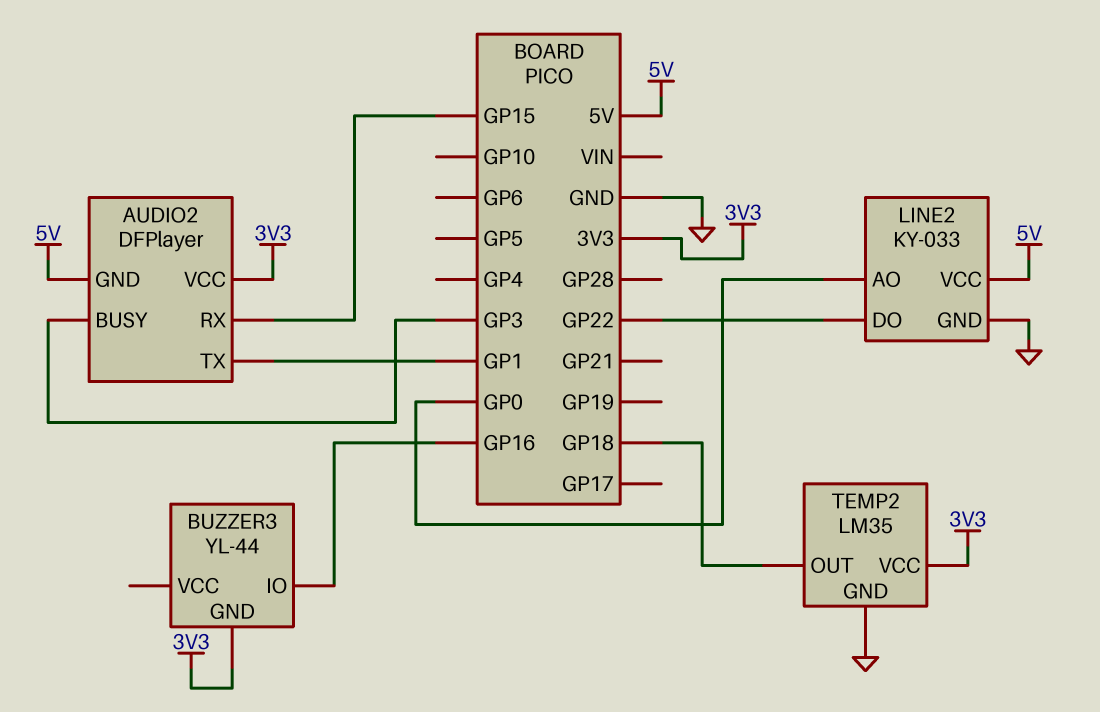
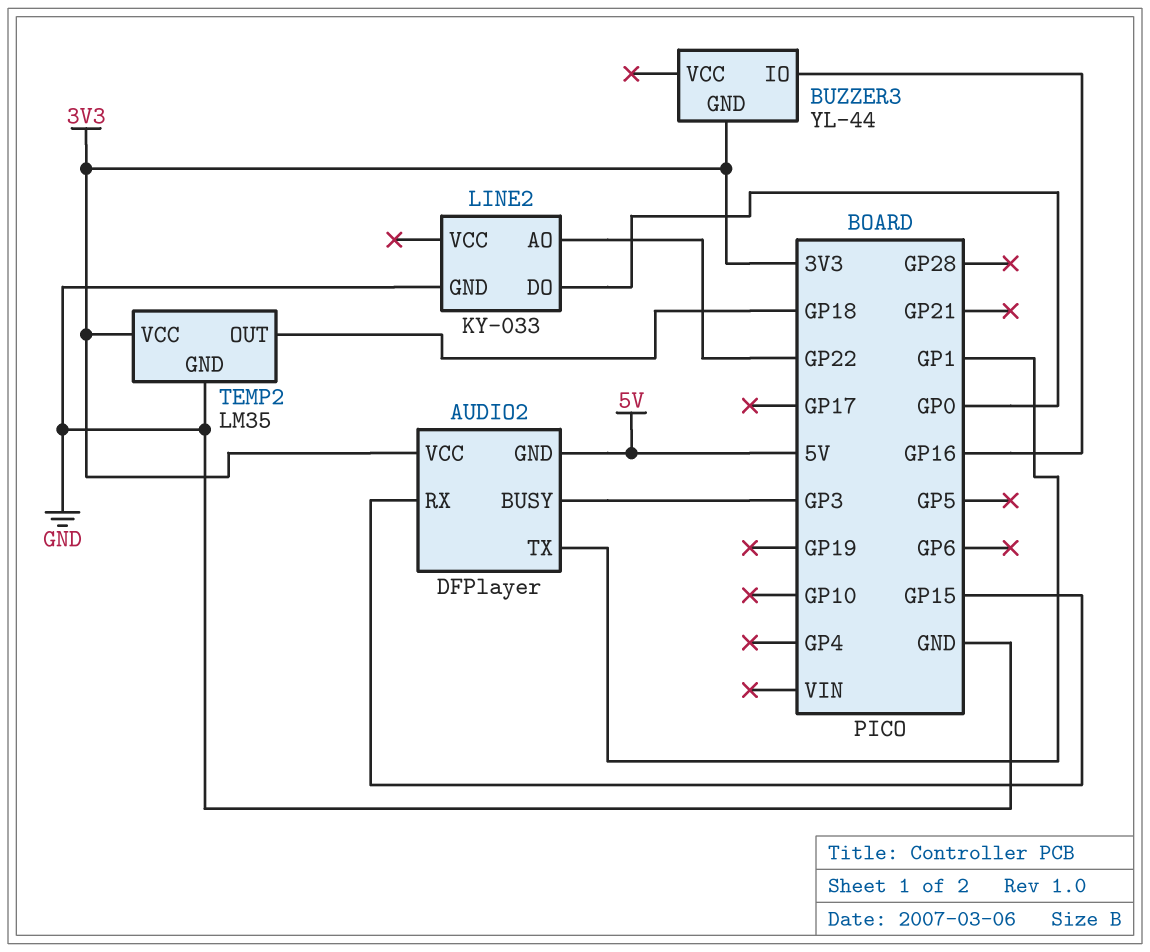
LINE2 pin AO: GP0 -> GP22
LINE2 pin DO: GP22 -> GP0
LINE2 pin VCC: 5V -> none

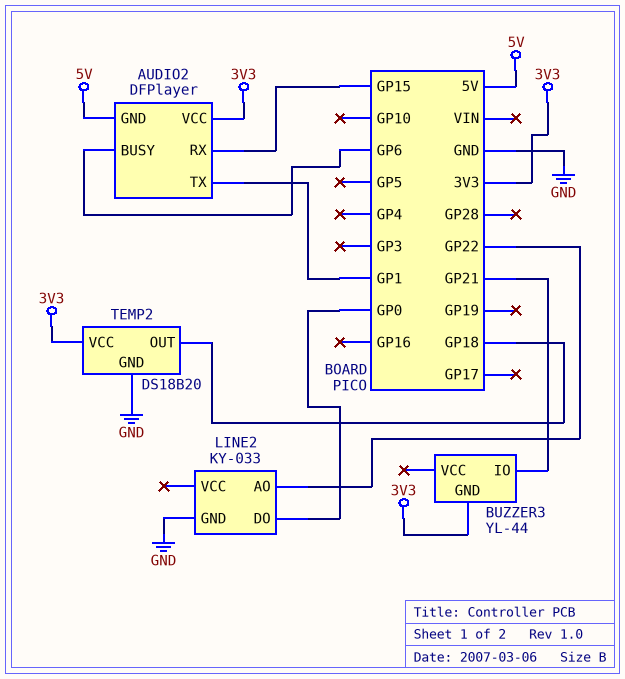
AUDIO2 pin BUSY: GP3 -> GP6
BUZZER3 pin IO: GP16 -> GP21
TEMP2: LM35 -> DS18B20

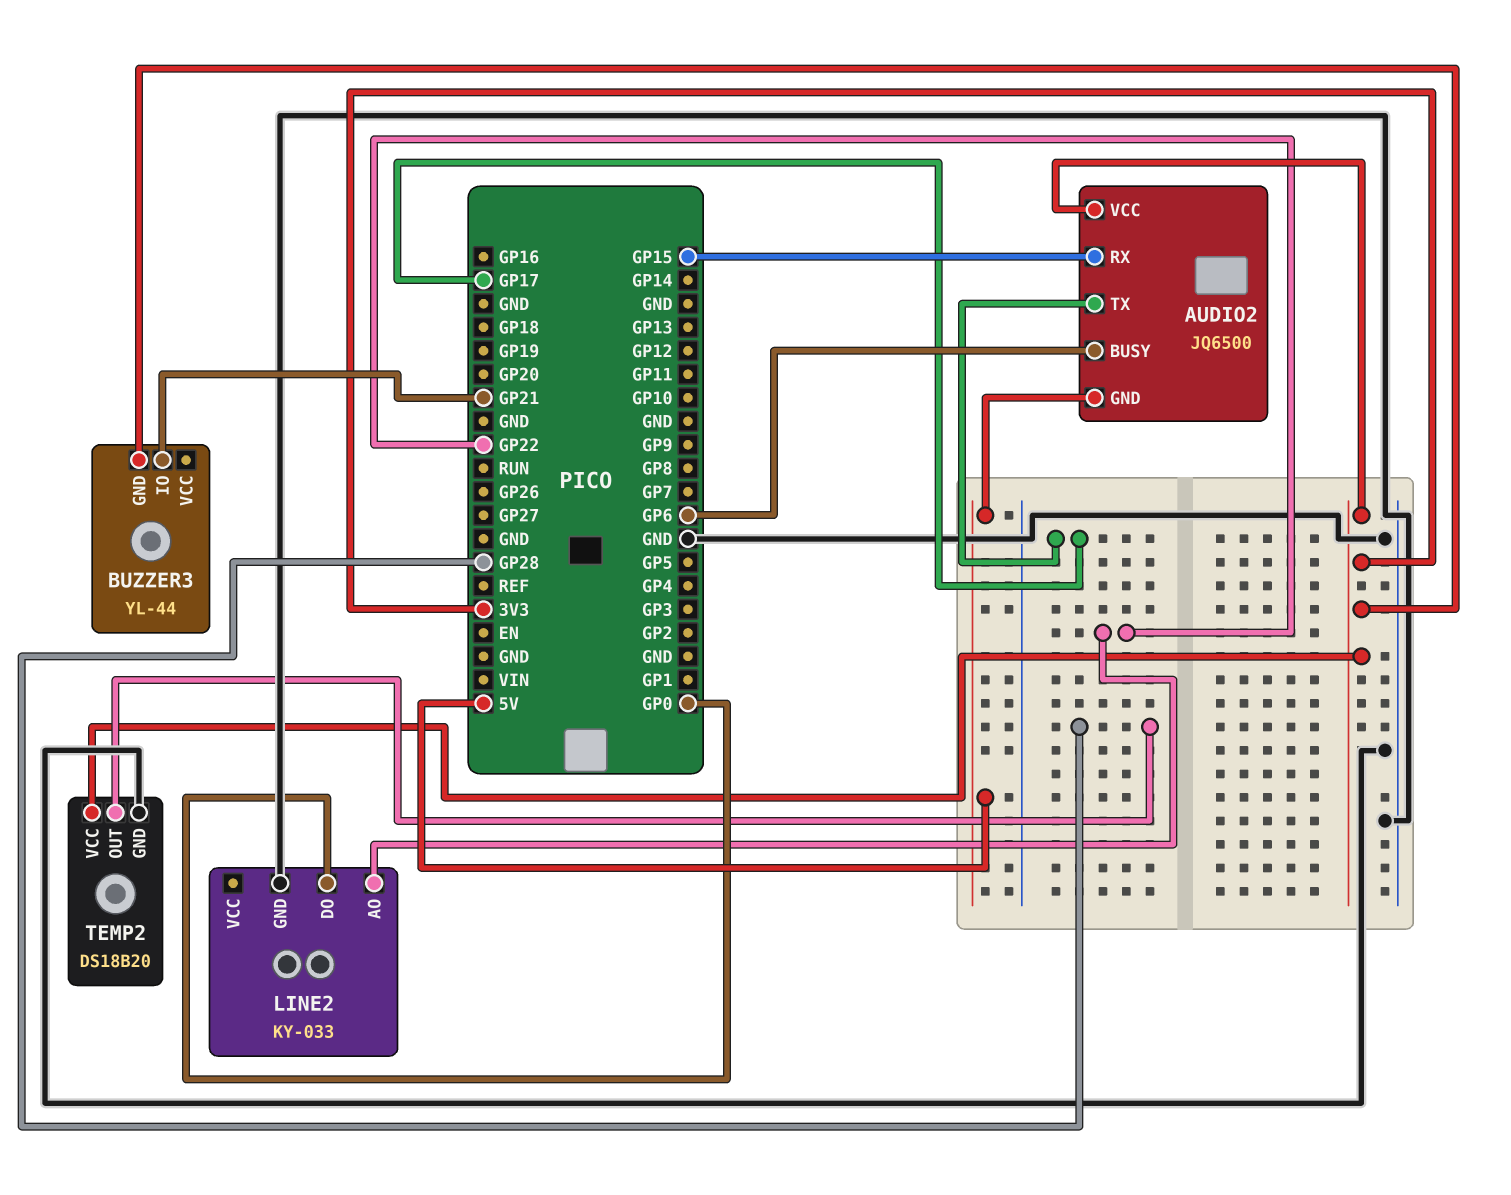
AUDIO2: DFPlayer -> JQ6500
AUDIO2 pin TX: GP1 -> GP17
TEMP2 pin OUT: GP18 -> GP28

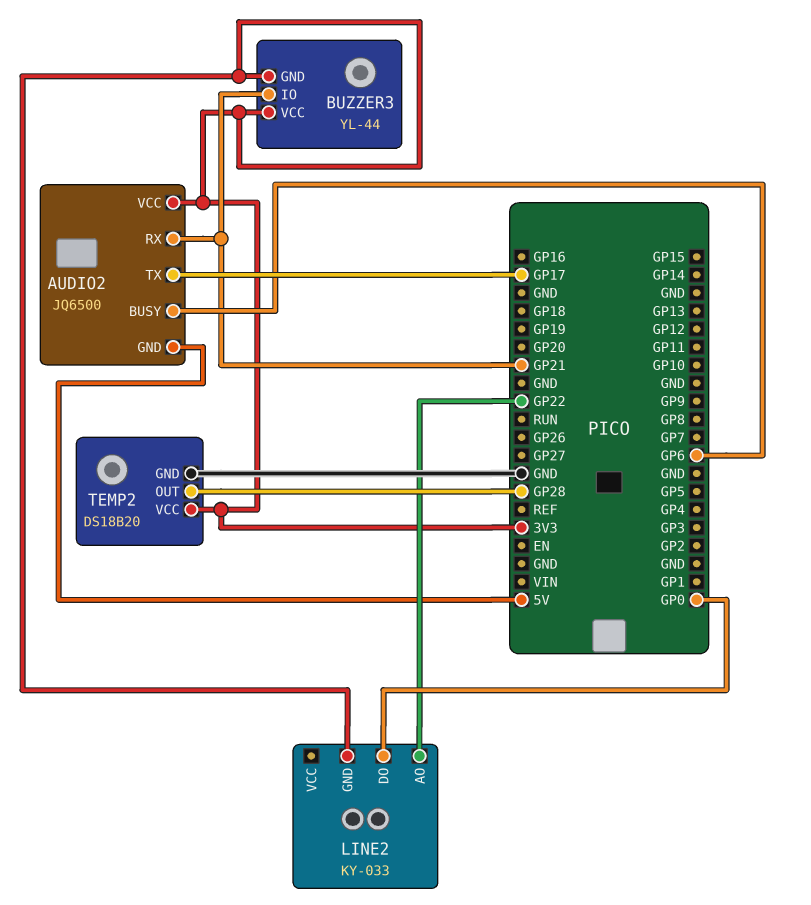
AUDIO2 pin RX: GP15 -> GP21
BUZZER3 pin VCC: none -> 3V3
LINE2 pin GND: GND -> 3V3

